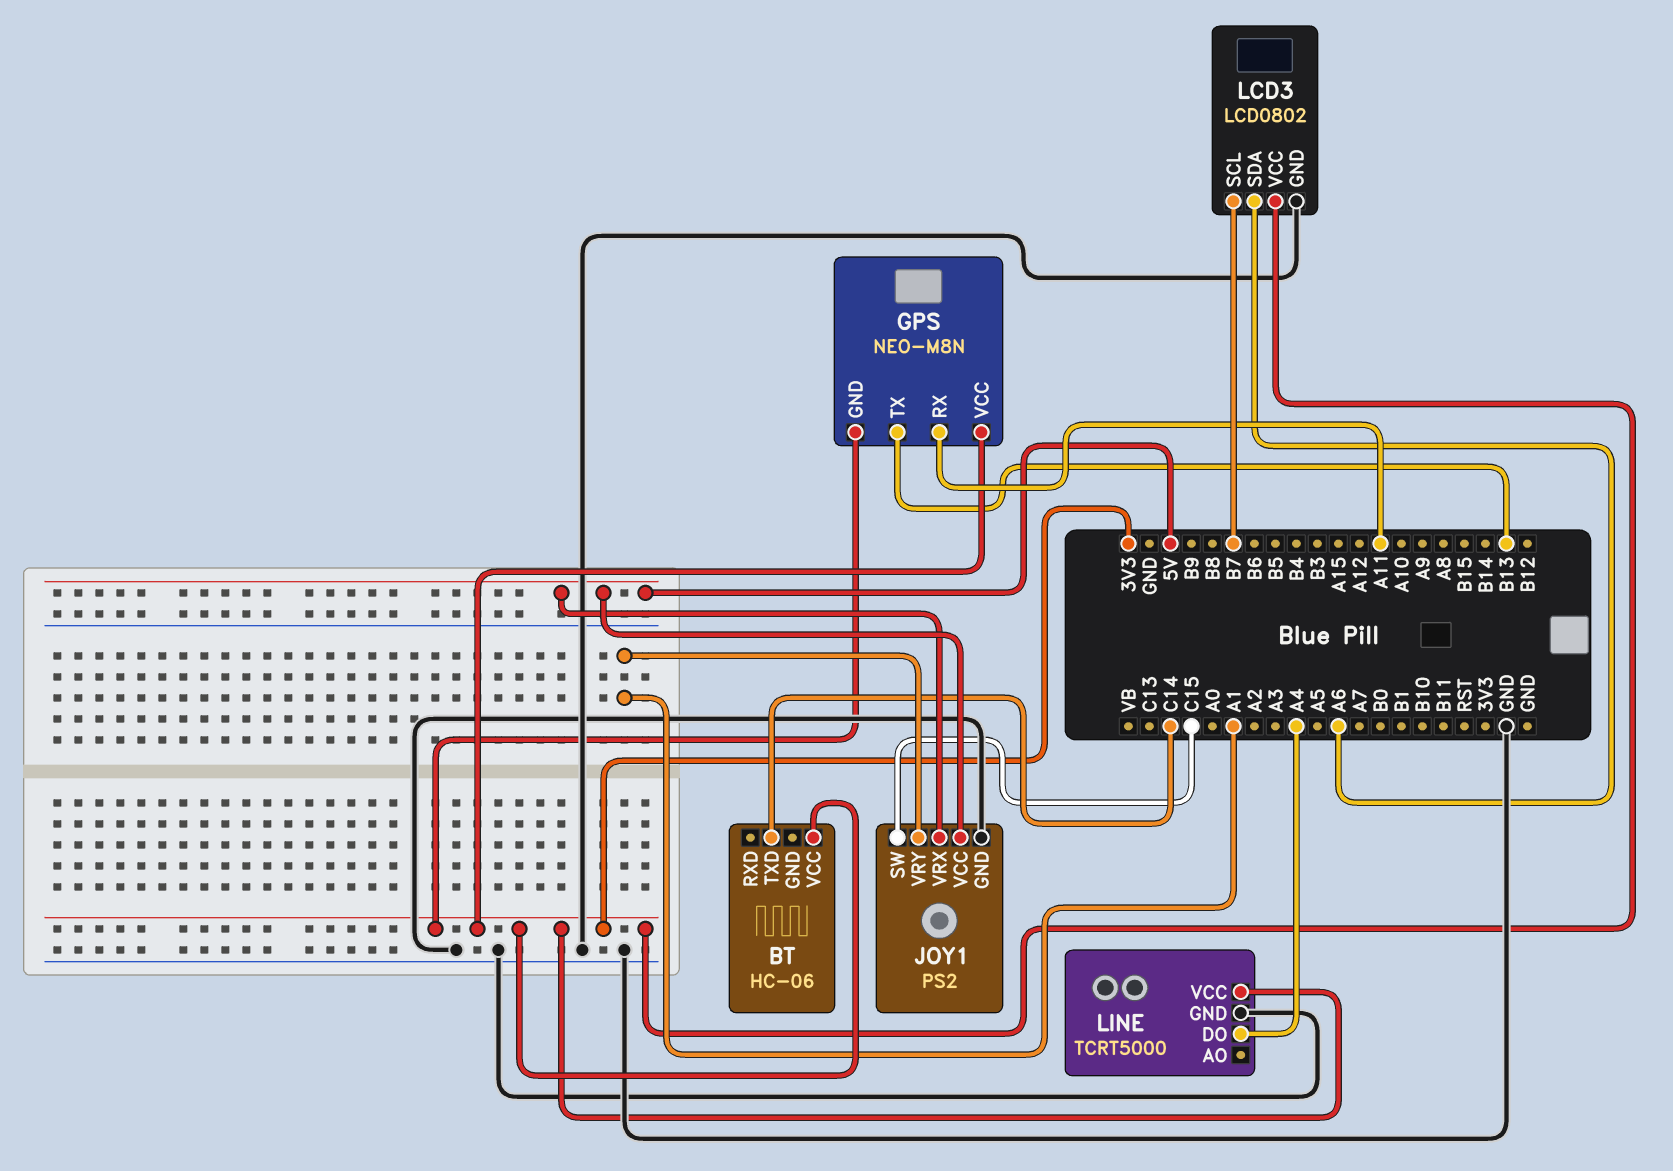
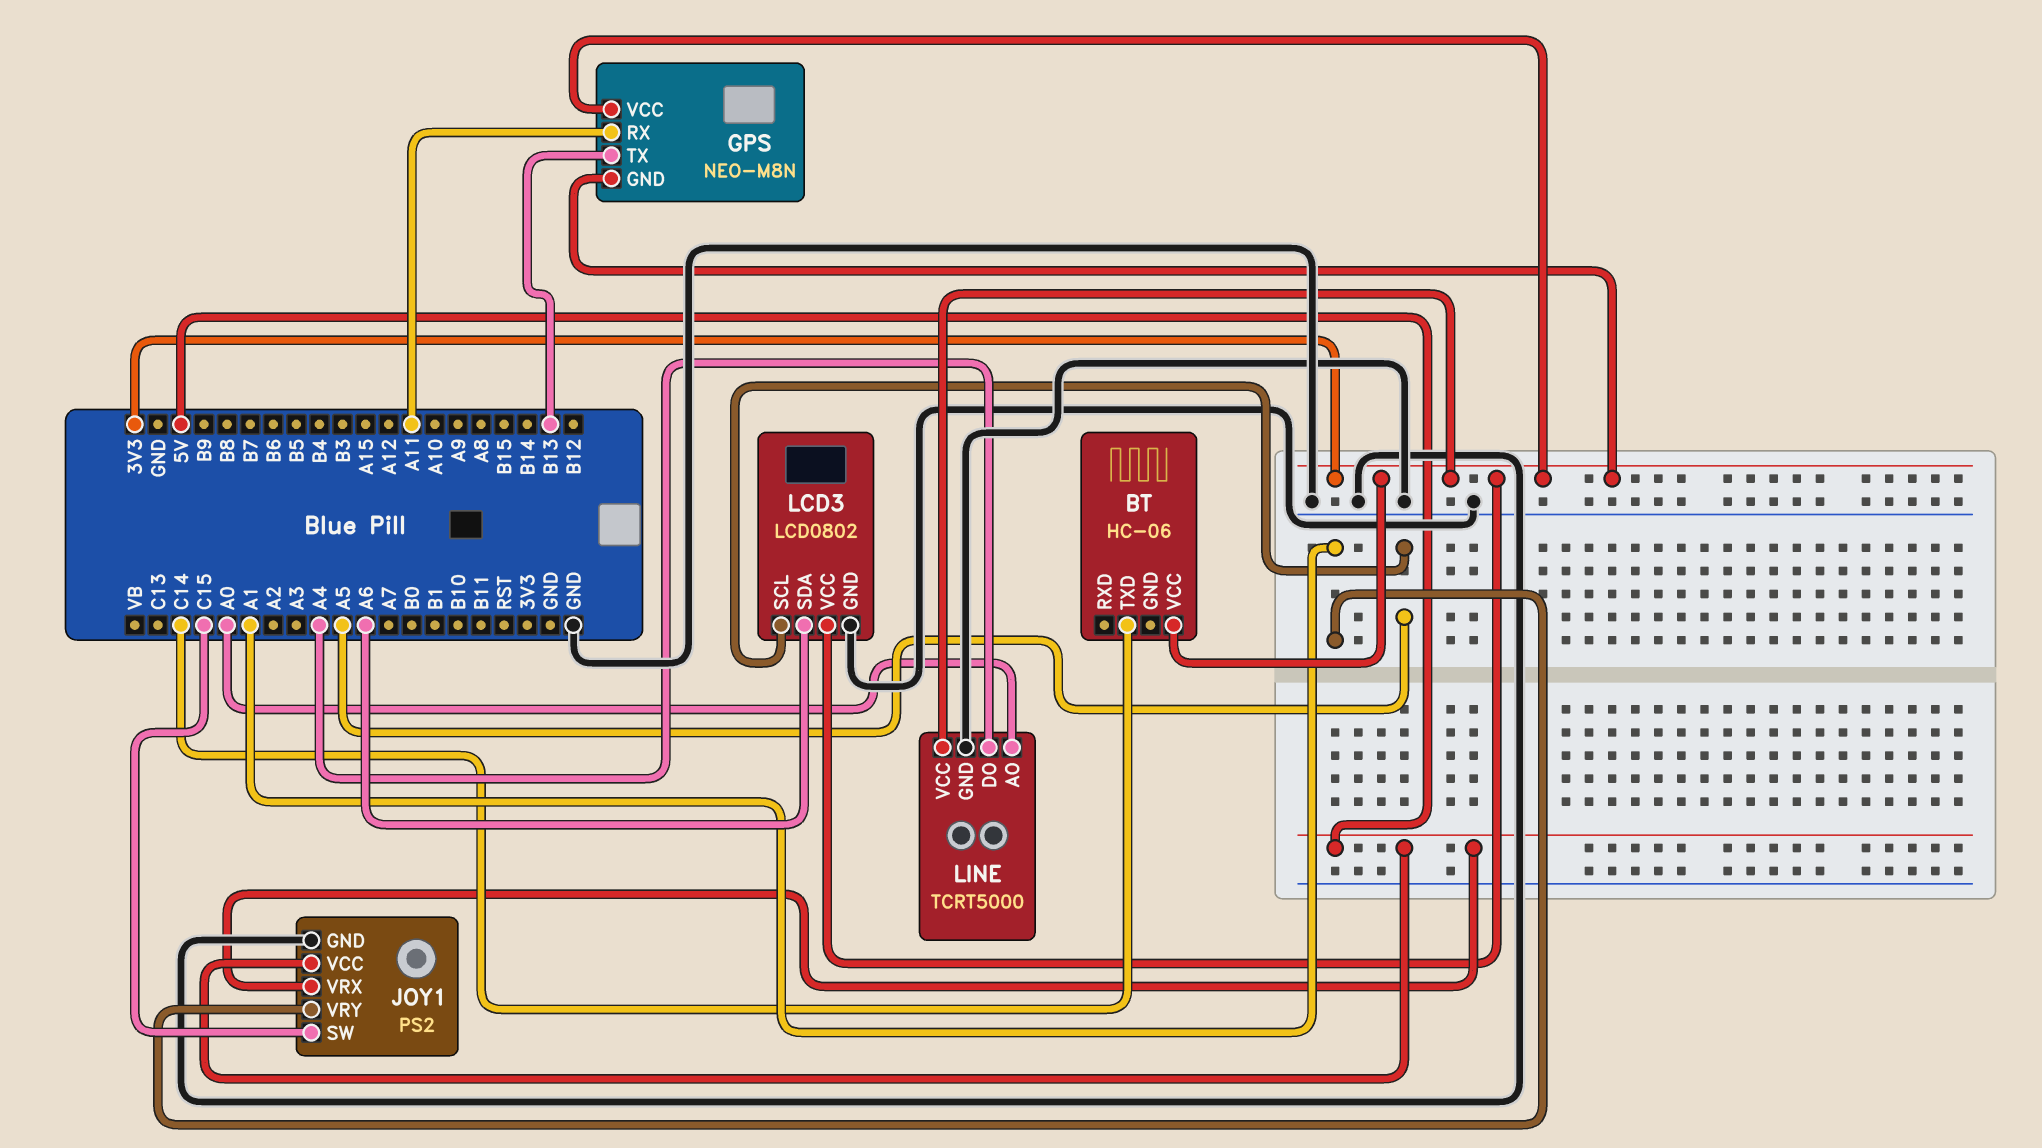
LCD3 pin SCL: B7 -> A5
LINE pin AO: none -> A0

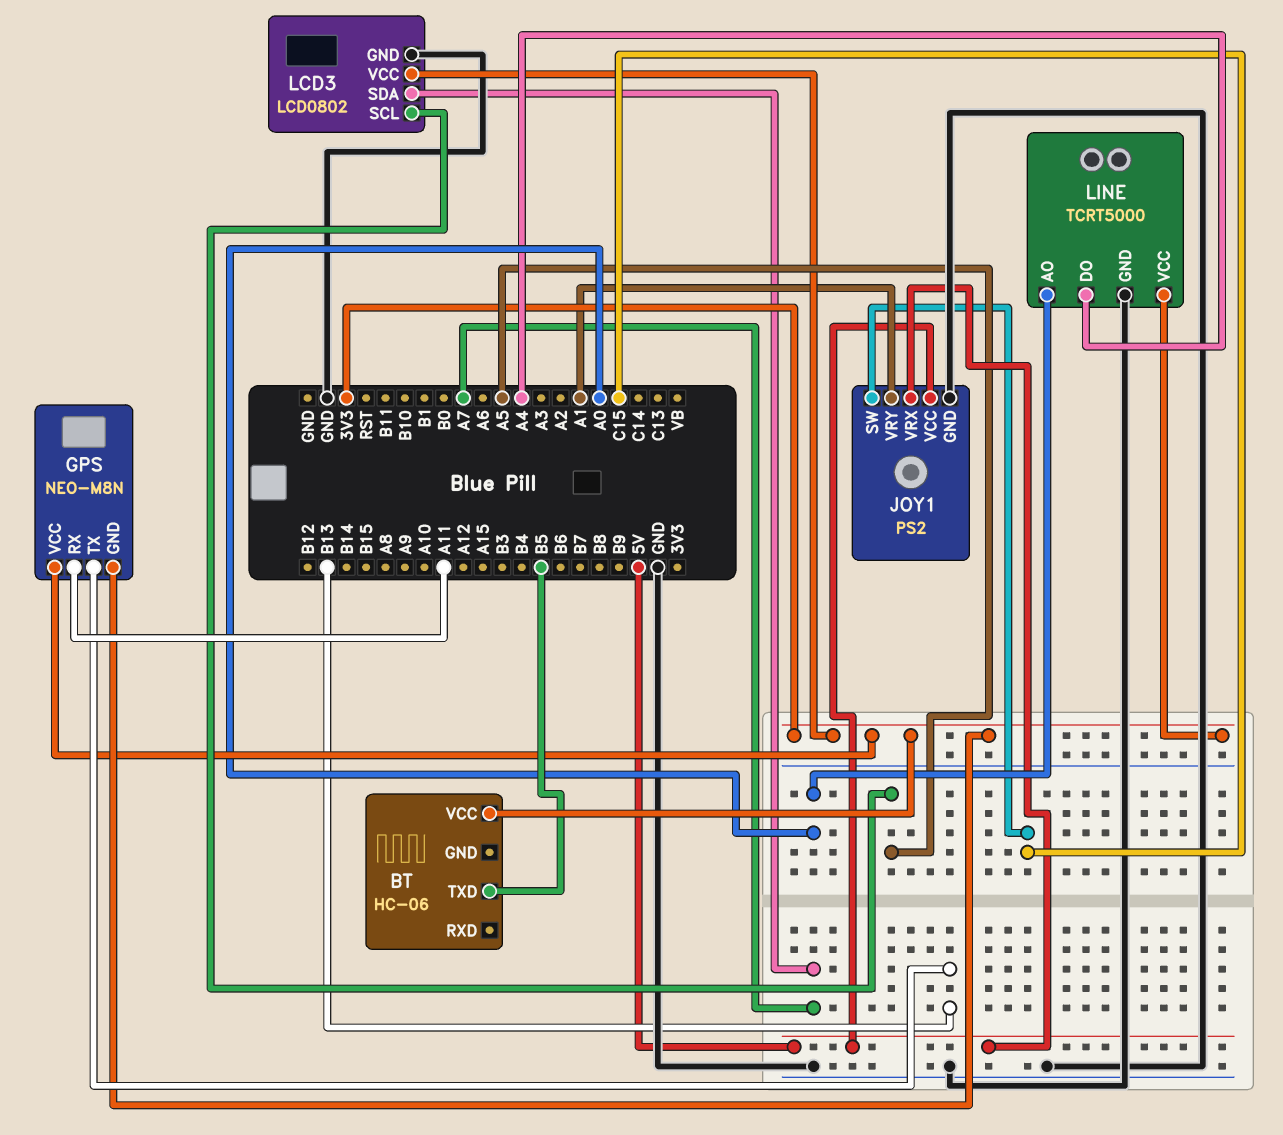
BT pin TXD: C14 -> B5
LCD3 pin SDA: A6 -> A7

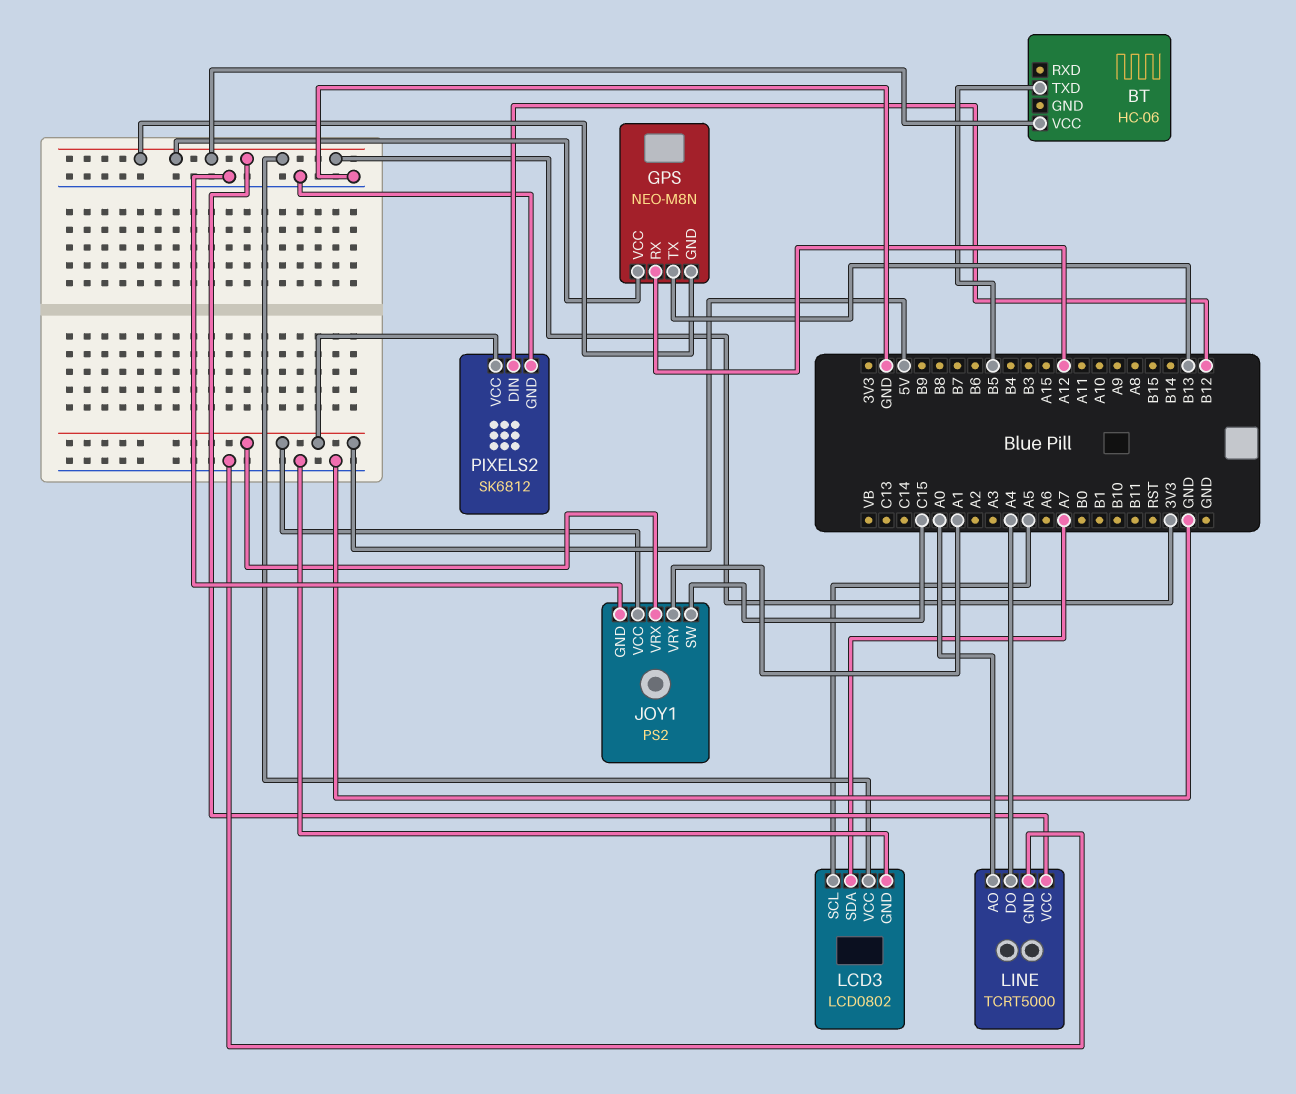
GPS pin RX: A11 -> A12
PIXELS2: none -> SK6812
PIXELS2 pin DIN: none -> B12
PIXELS2 pin GND: none -> GND
PIXELS2 pin VCC: none -> 5V

